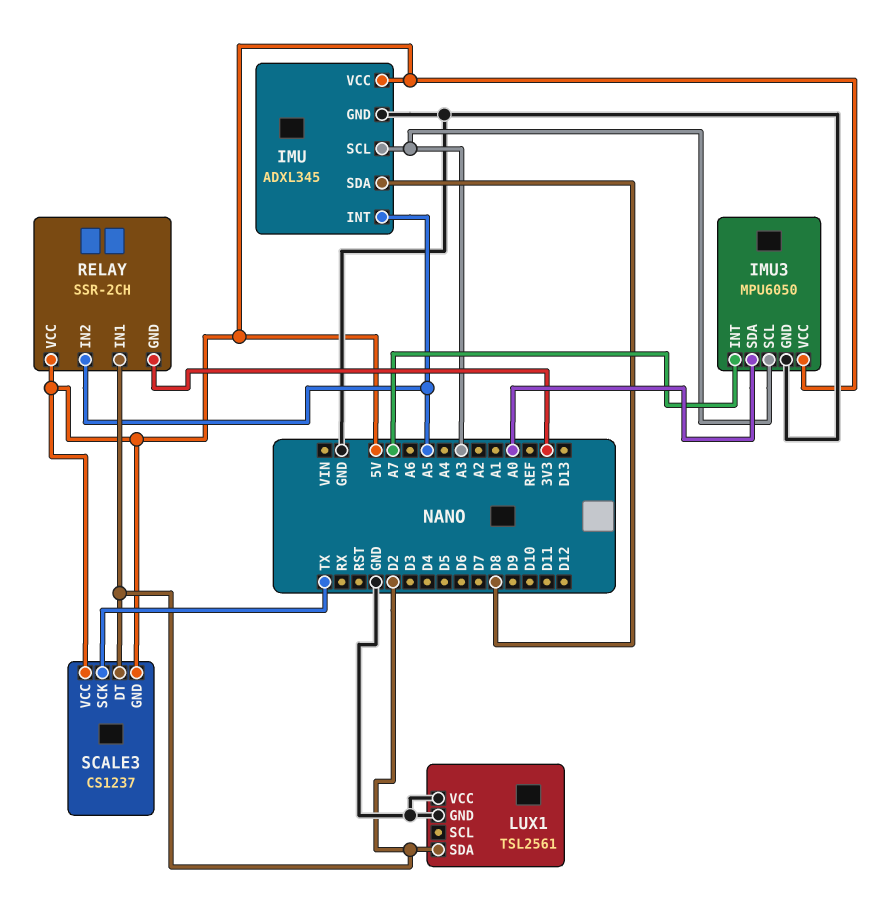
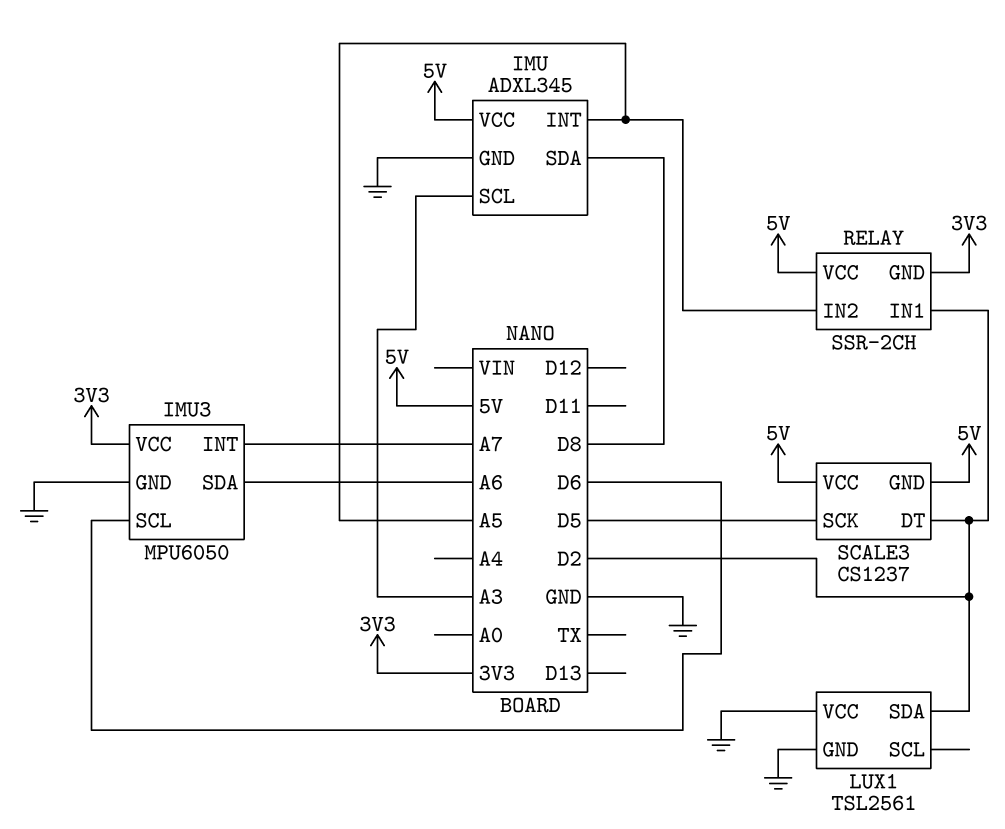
IMU3 pin SCL: A3 -> D6
IMU3 pin SDA: A0 -> A6
IMU3 pin VCC: 5V -> 3V3
SCALE3 pin SCK: TX -> D5

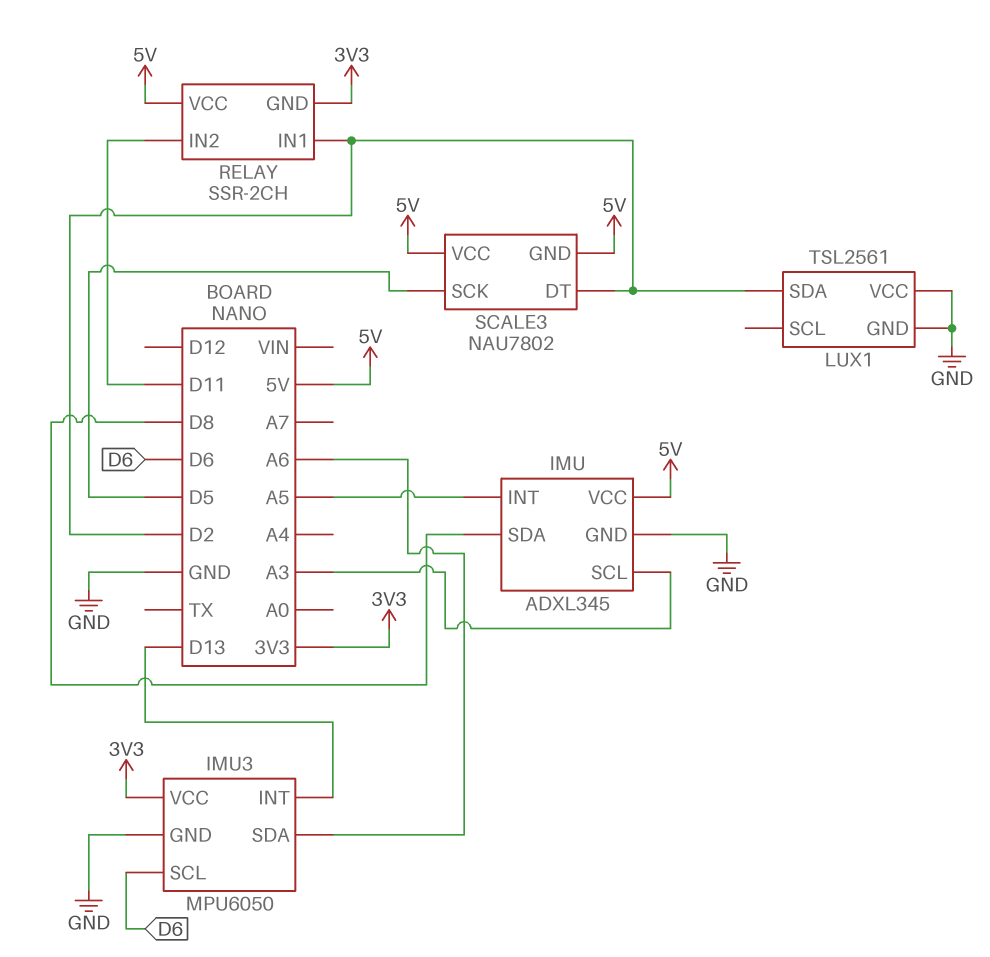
IMU3 pin INT: A7 -> D13
RELAY pin IN2: A5 -> D11
SCALE3: CS1237 -> NAU7802

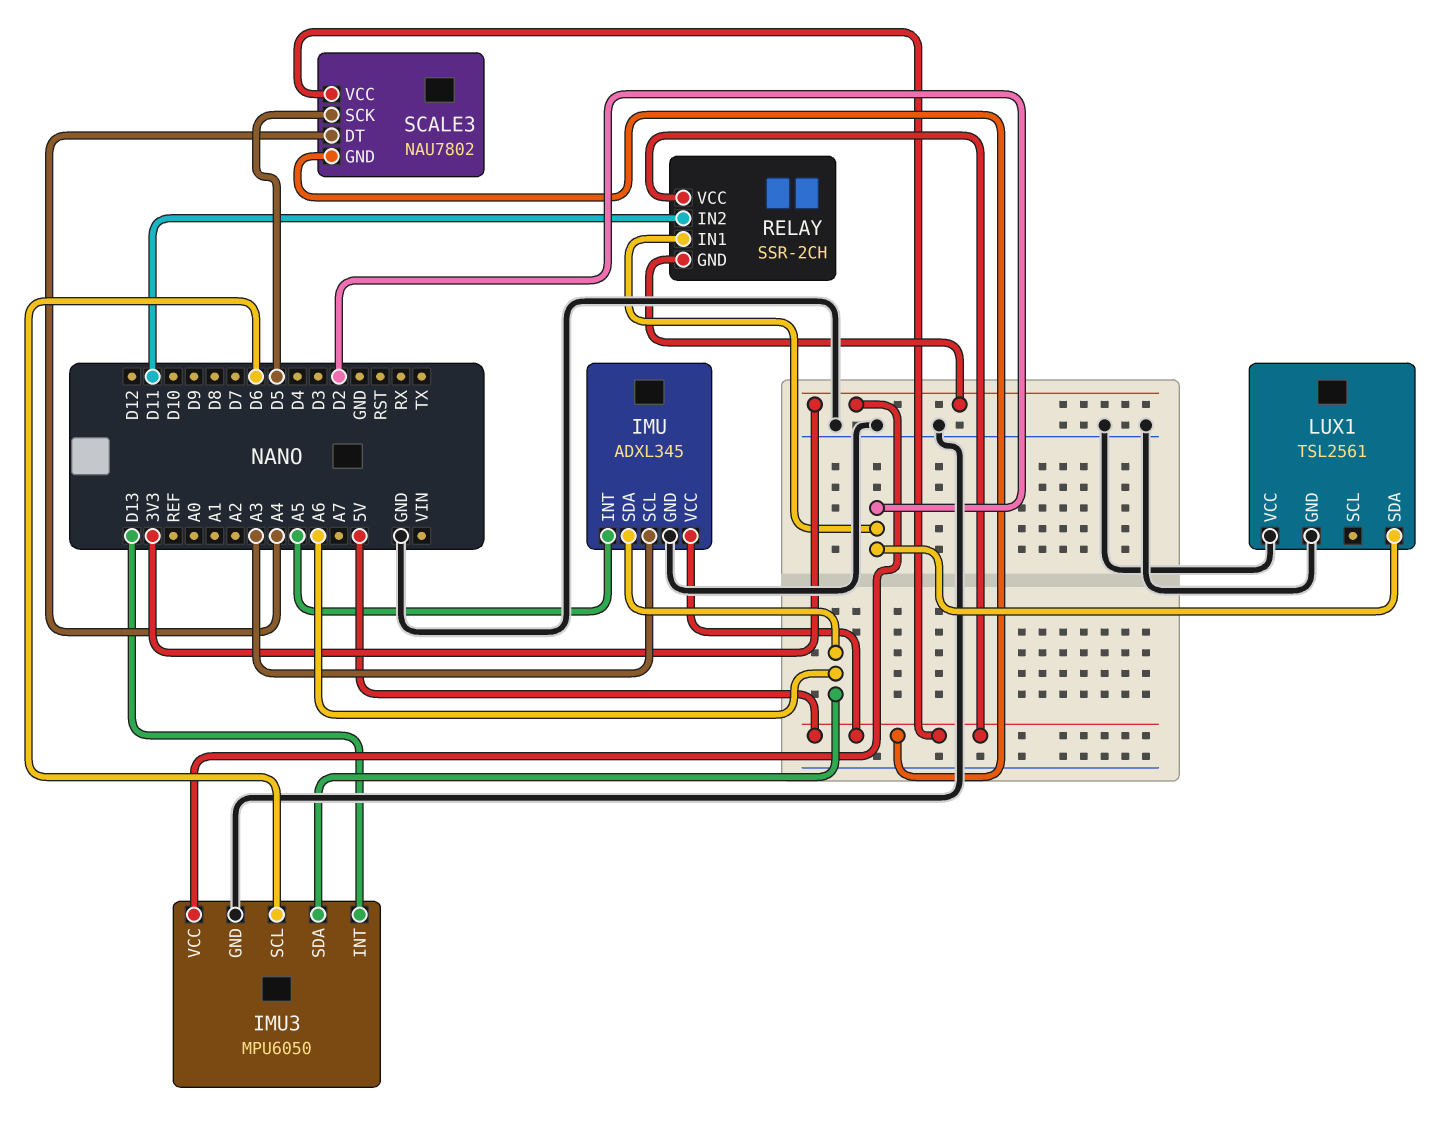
IMU pin SDA: D8 -> A6
SCALE3 pin DT: D2 -> A4

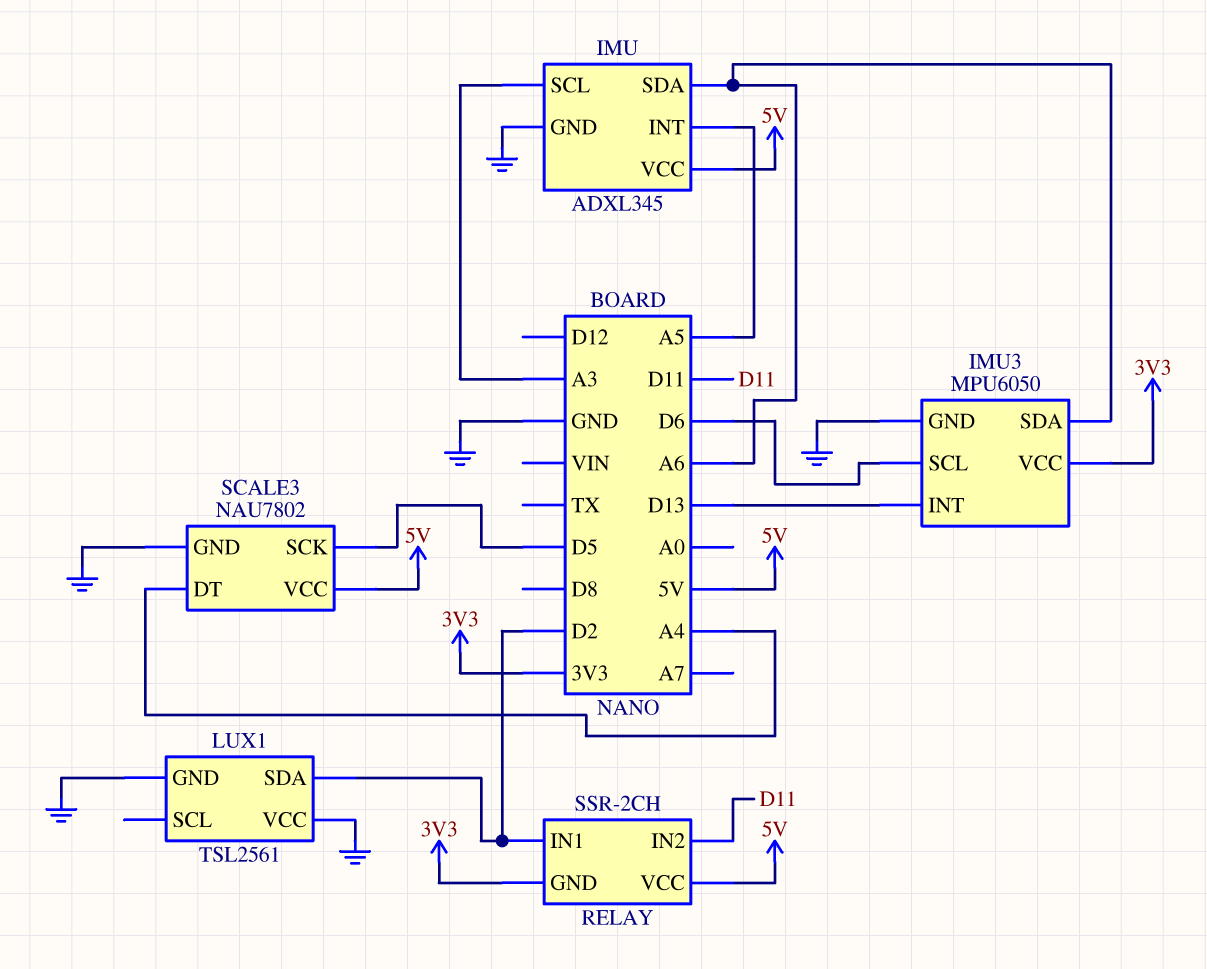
SCALE3 pin GND: 5V -> GND

